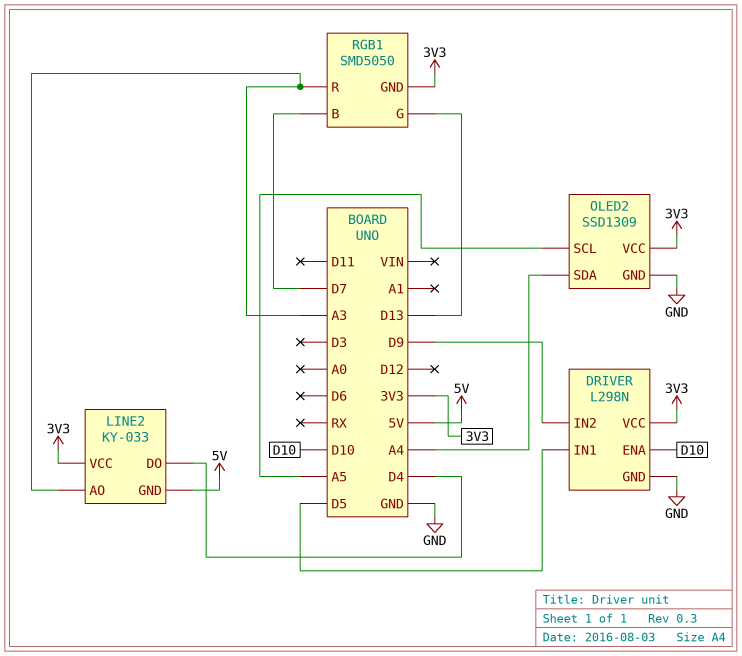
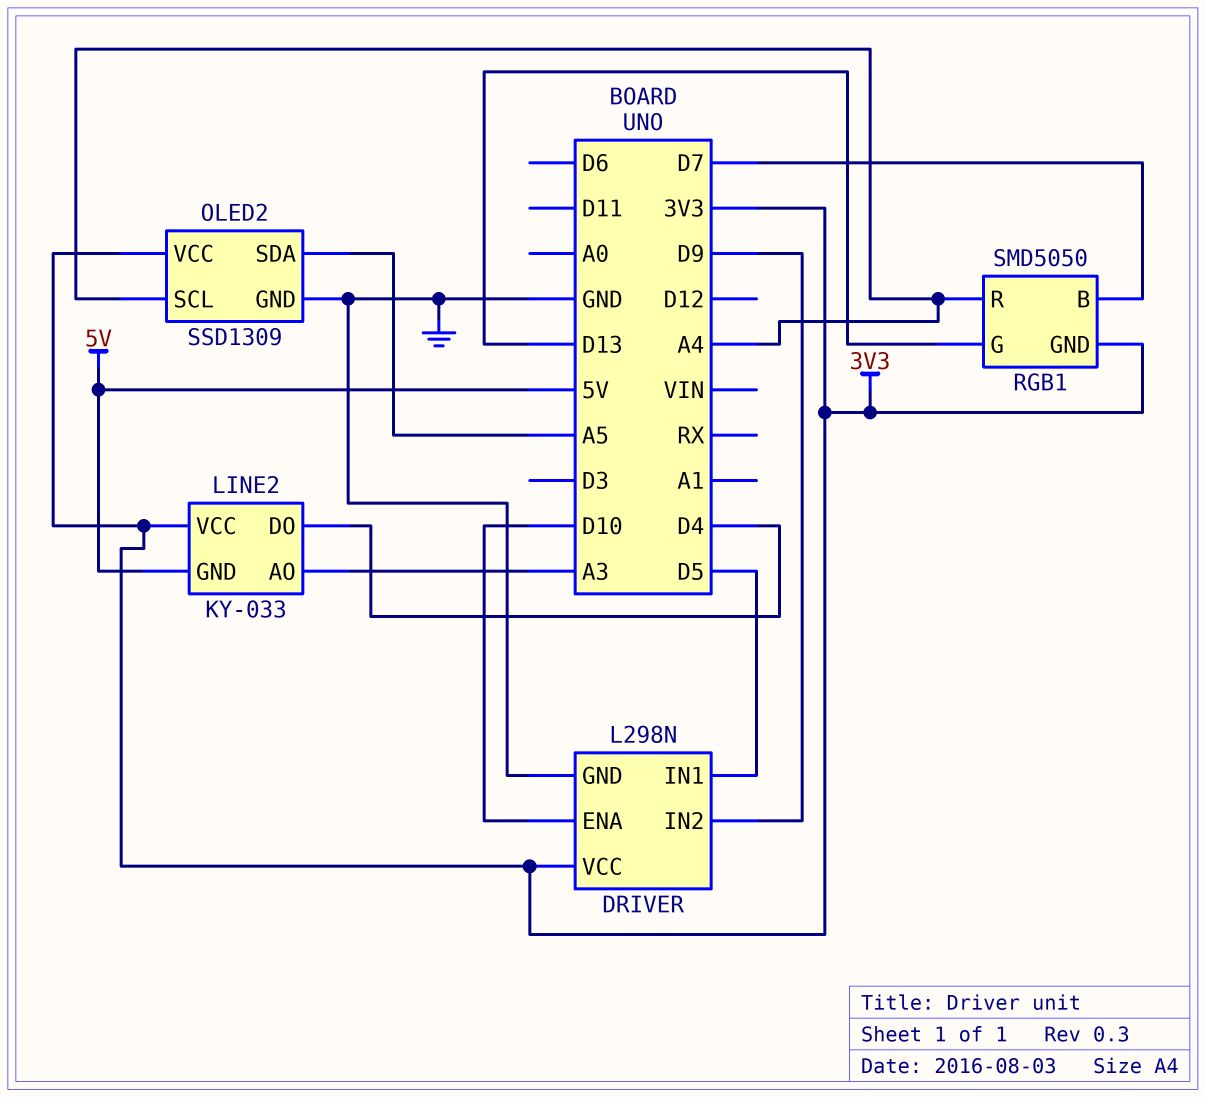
OLED2 pin SCL: A5 -> A4
OLED2 pin SDA: A4 -> A5
RGB1 pin R: A3 -> A4

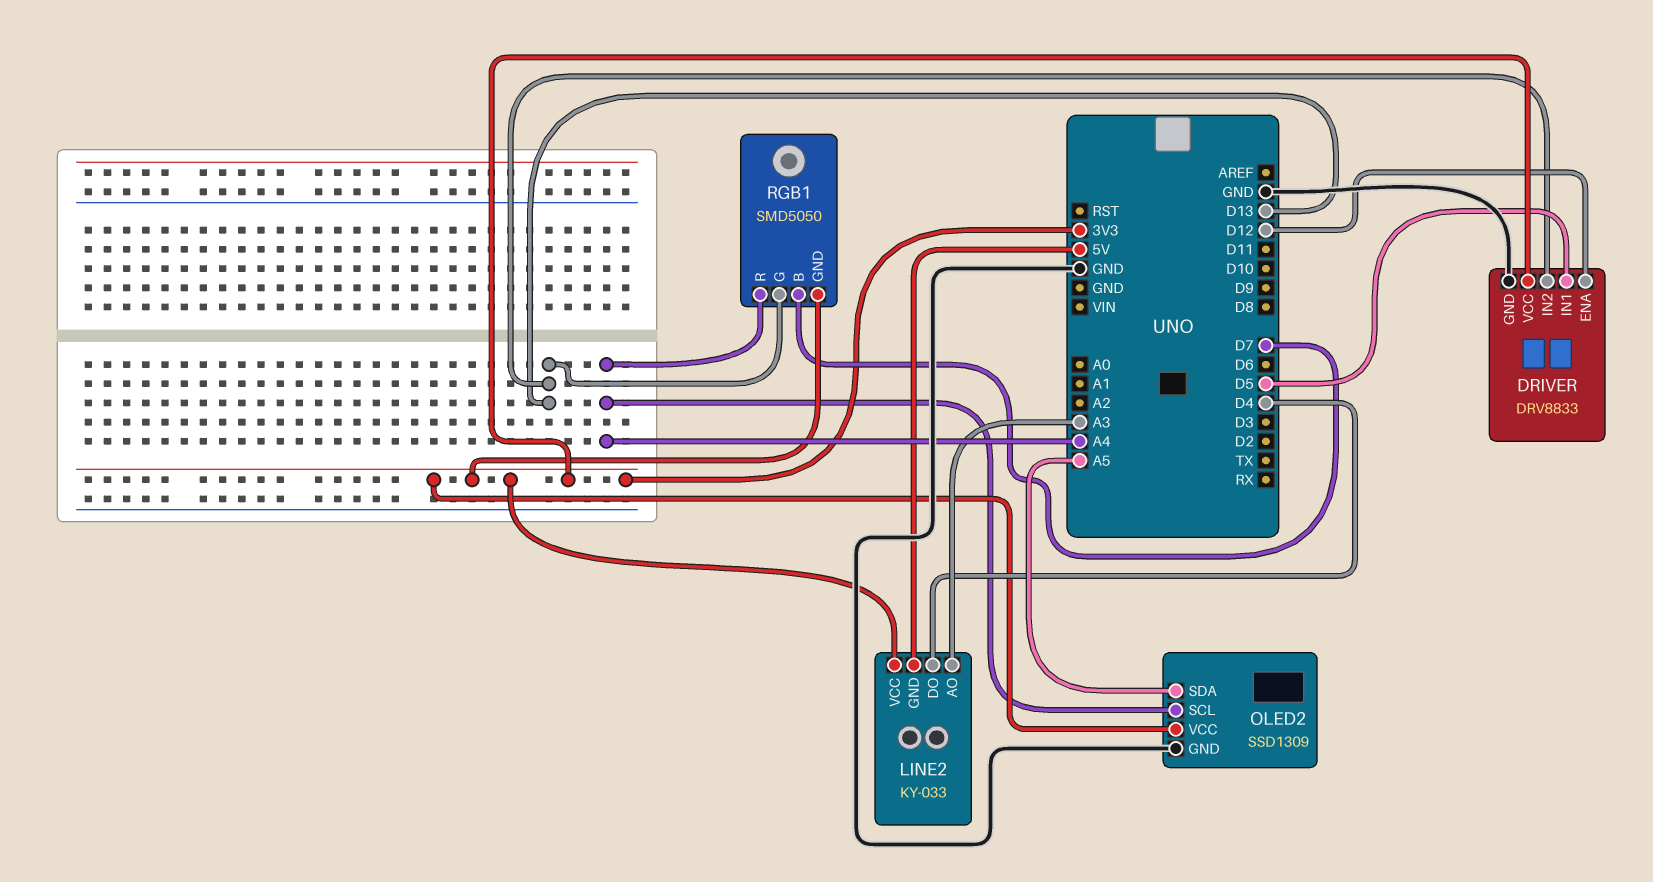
DRIVER: L298N -> DRV8833
DRIVER pin ENA: D10 -> D12
DRIVER pin IN2: D9 -> D13

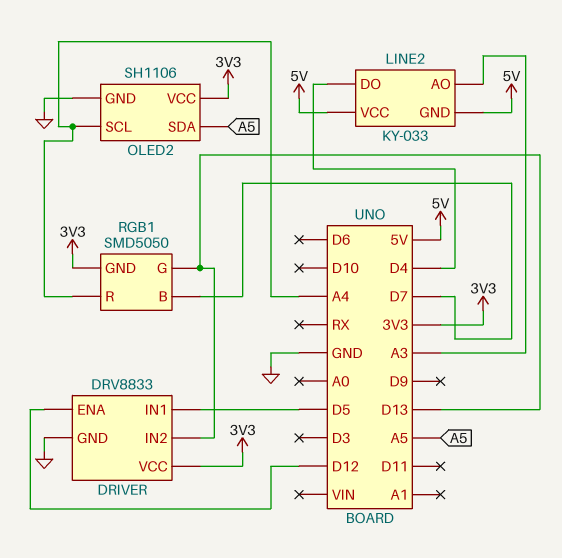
LINE2 pin VCC: 3V3 -> 5V
OLED2: SSD1309 -> SH1106

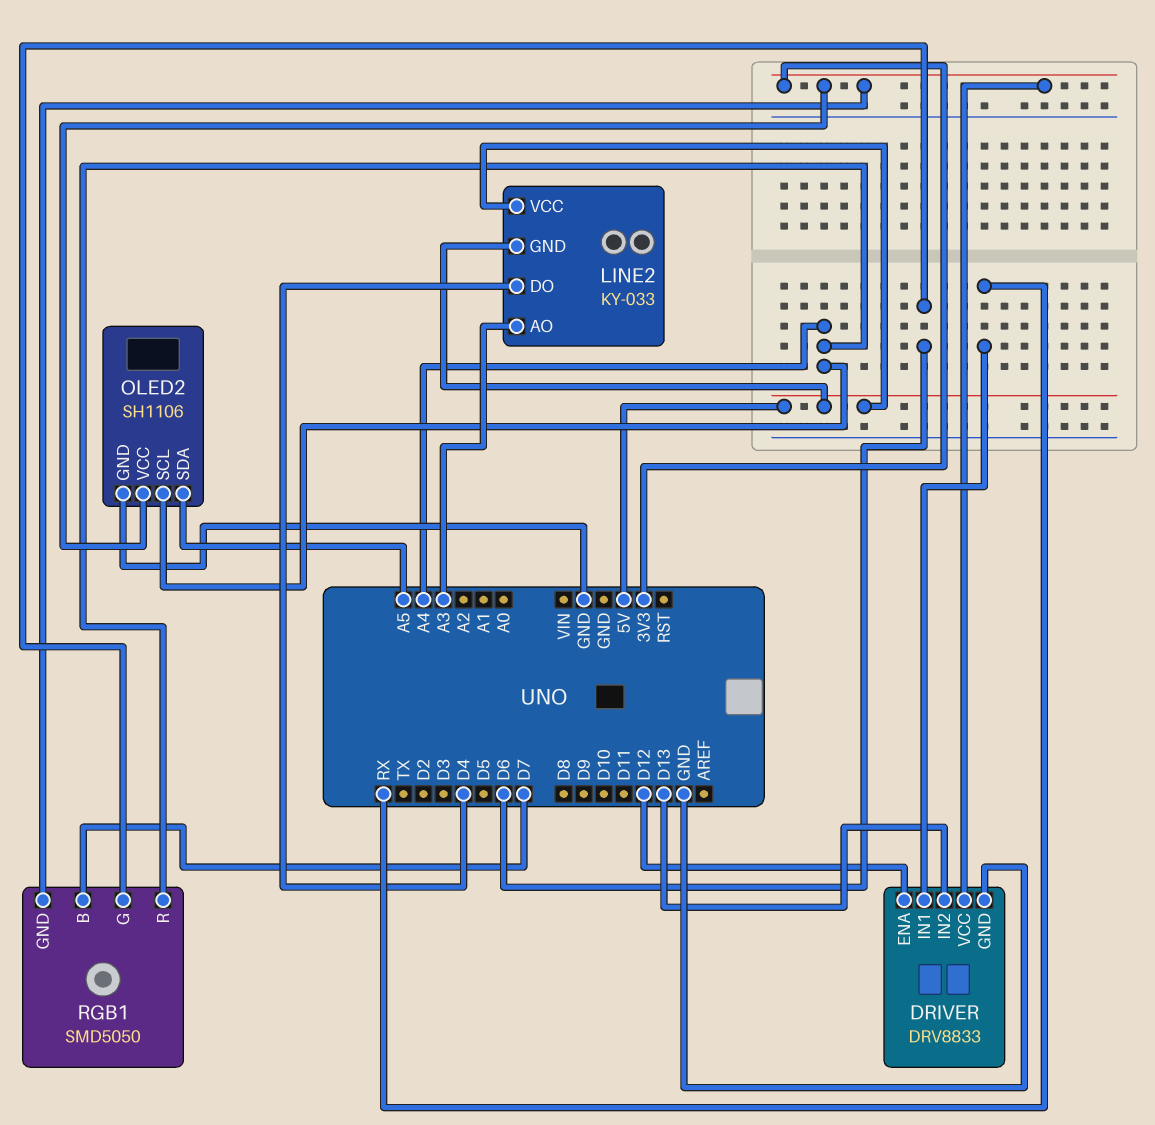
DRIVER pin IN1: D5 -> RX
RGB1 pin G: D13 -> D6

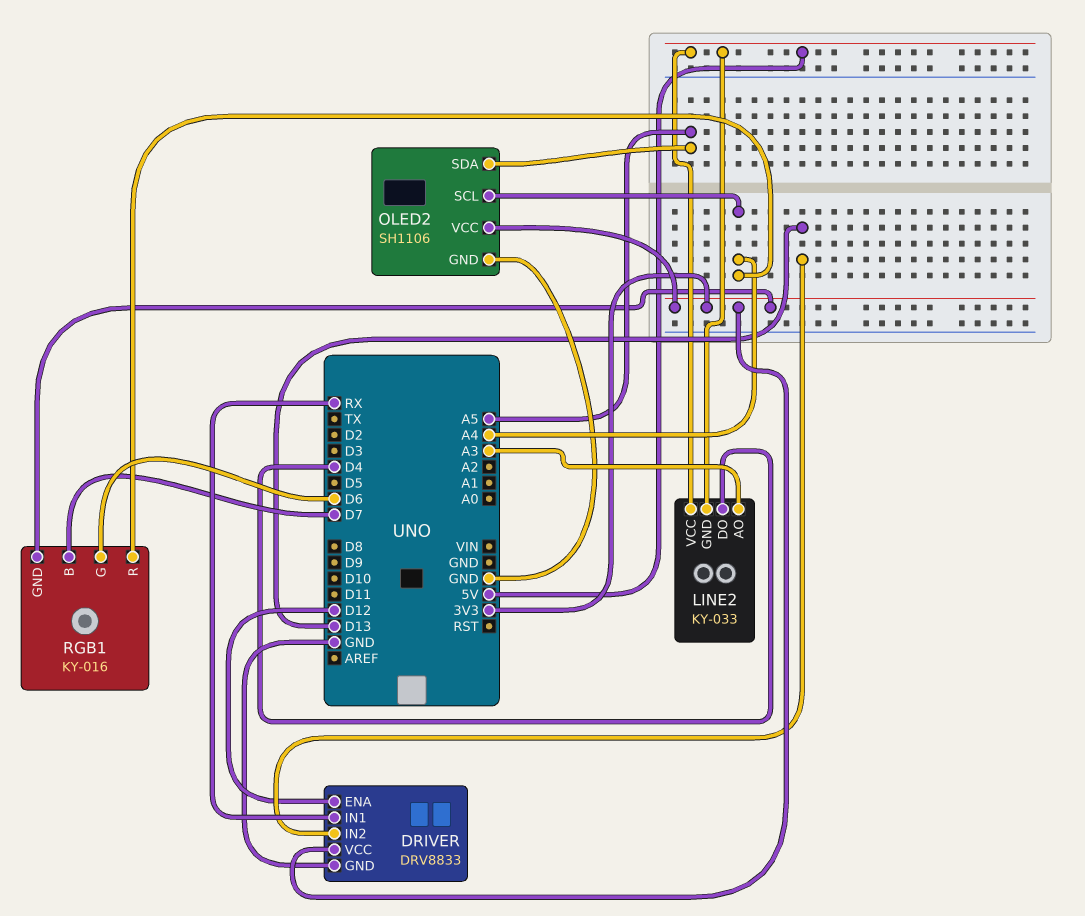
RGB1: SMD5050 -> KY-016

